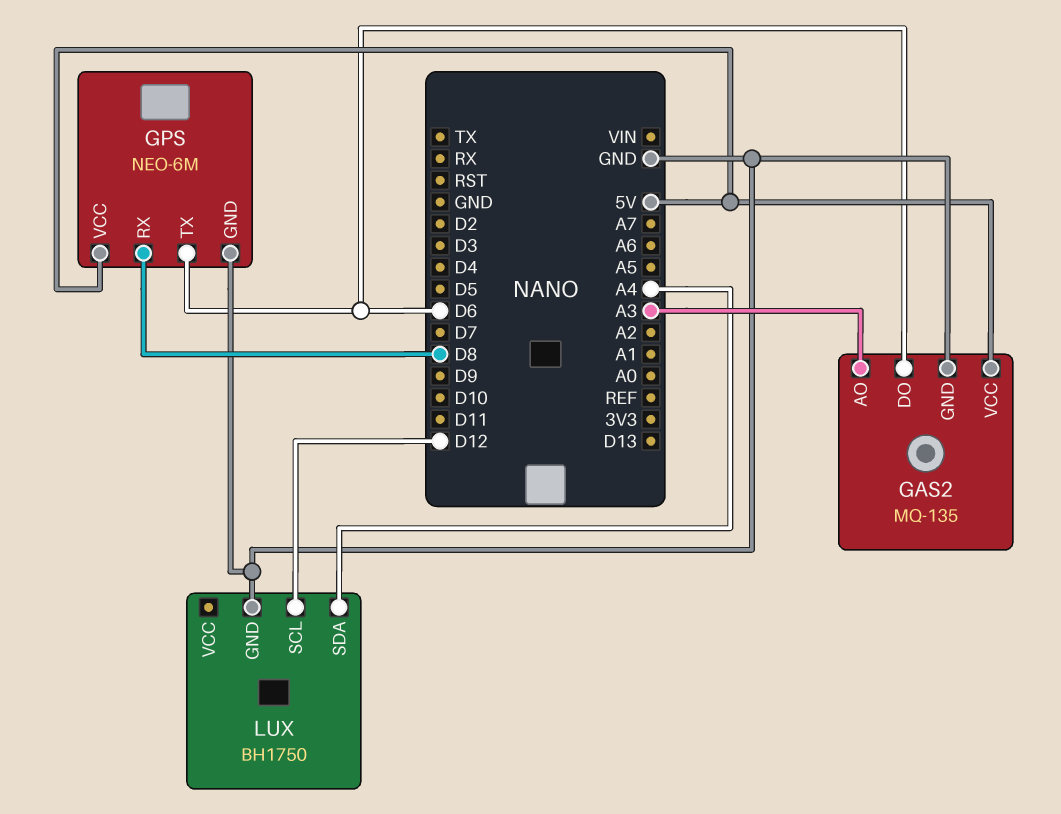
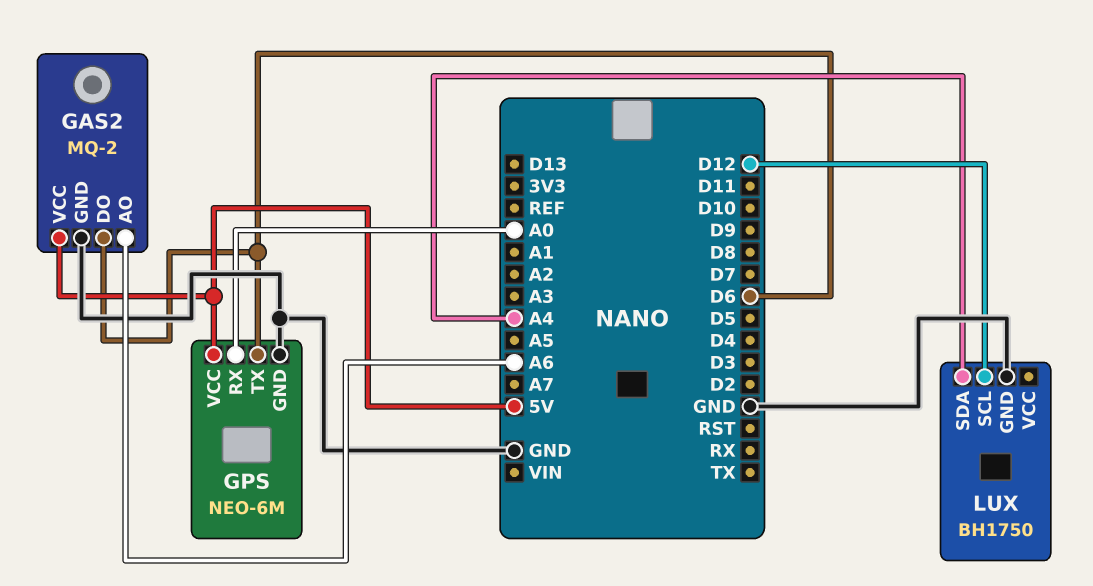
GAS2: MQ-135 -> MQ-2
GAS2 pin AO: A3 -> A6
GPS pin RX: D8 -> A0

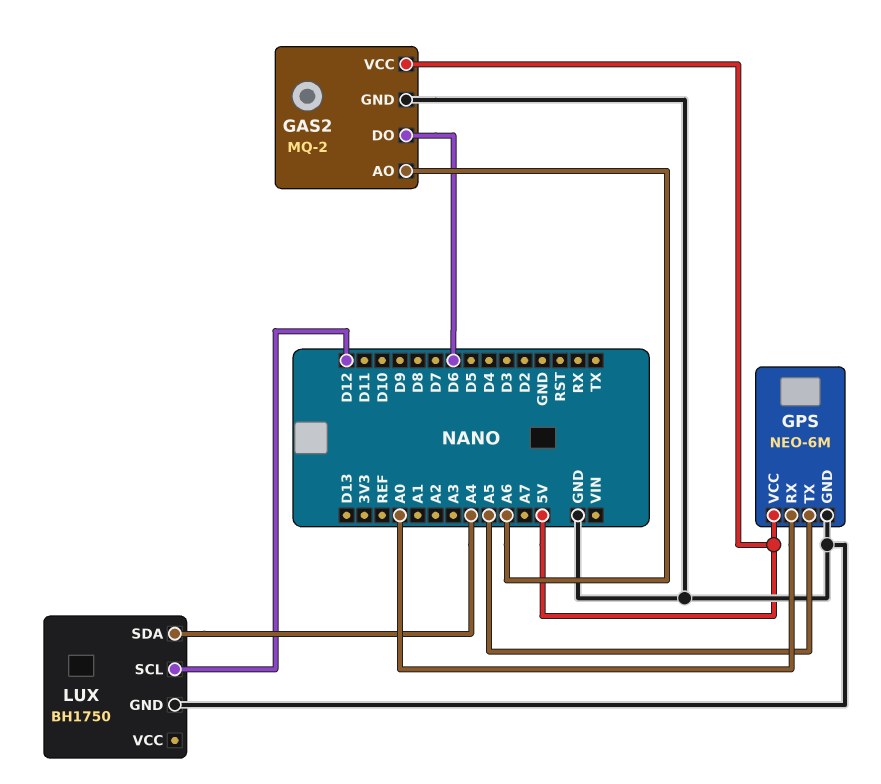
GPS pin TX: D6 -> A5

